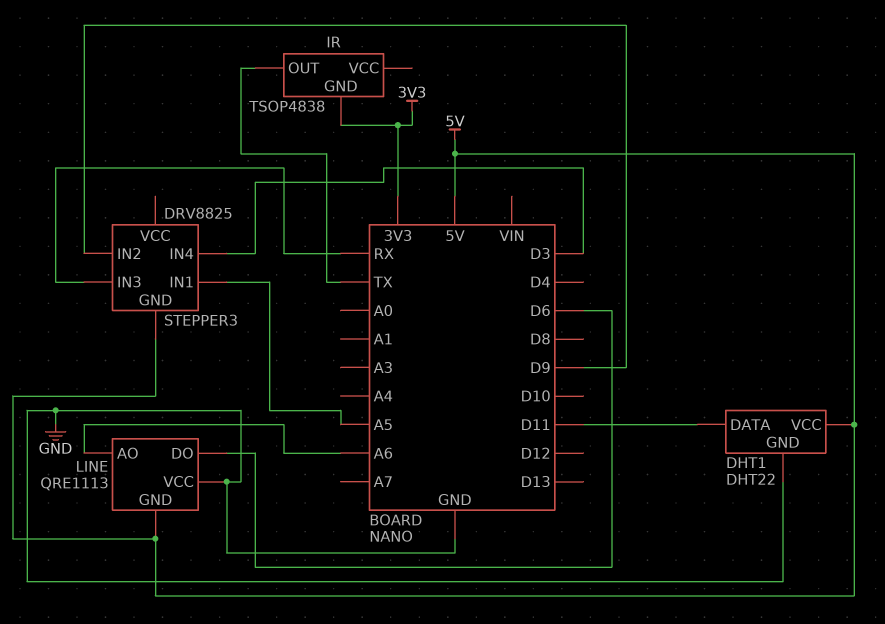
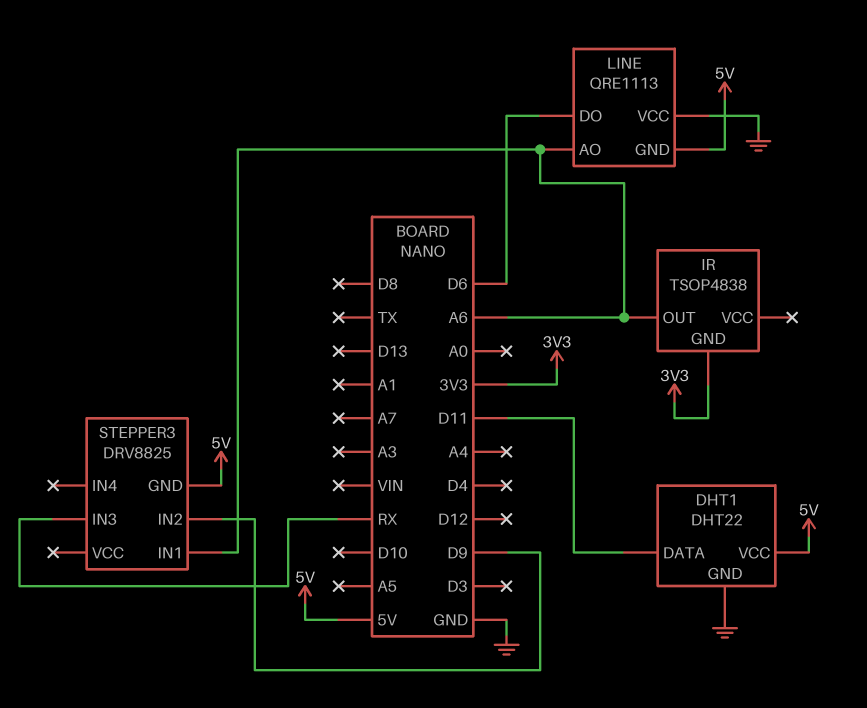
IR pin OUT: TX -> A6
STEPPER3 pin IN1: A5 -> A6
STEPPER3 pin IN4: D3 -> none

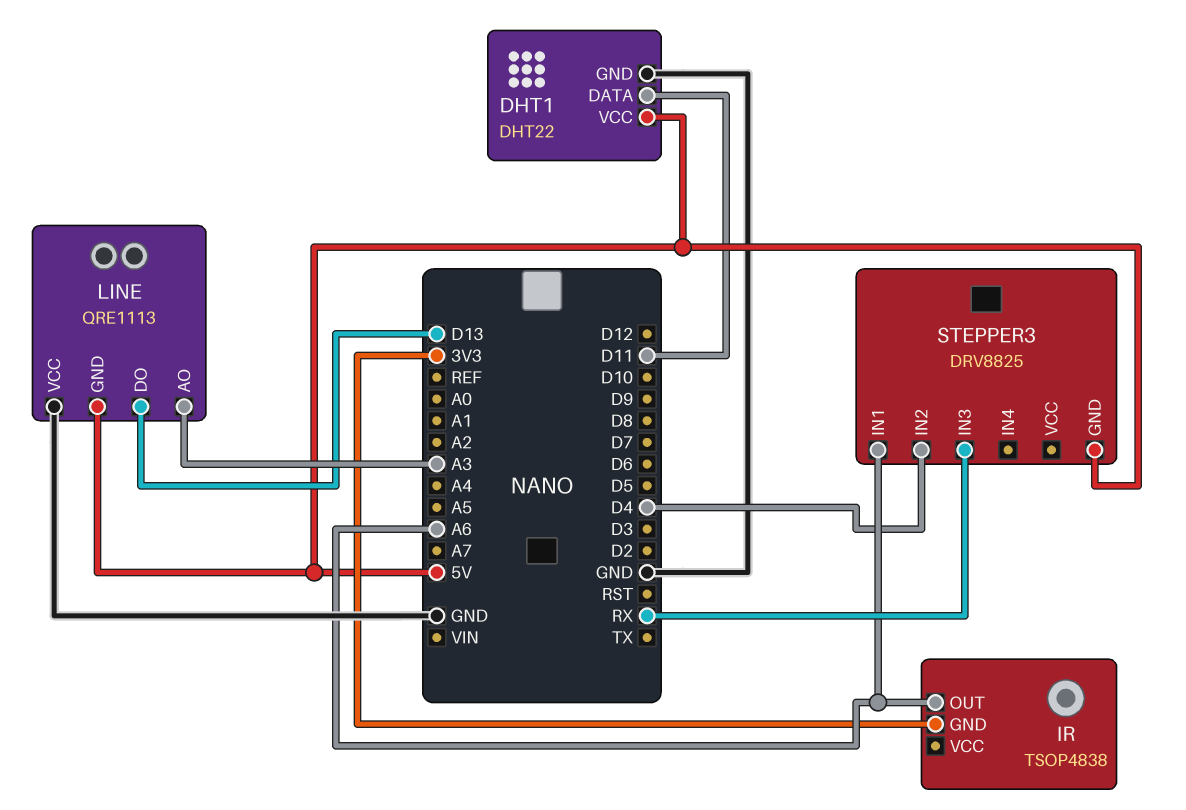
LINE pin AO: A6 -> A3
LINE pin DO: D6 -> D13
STEPPER3 pin IN2: D9 -> D4

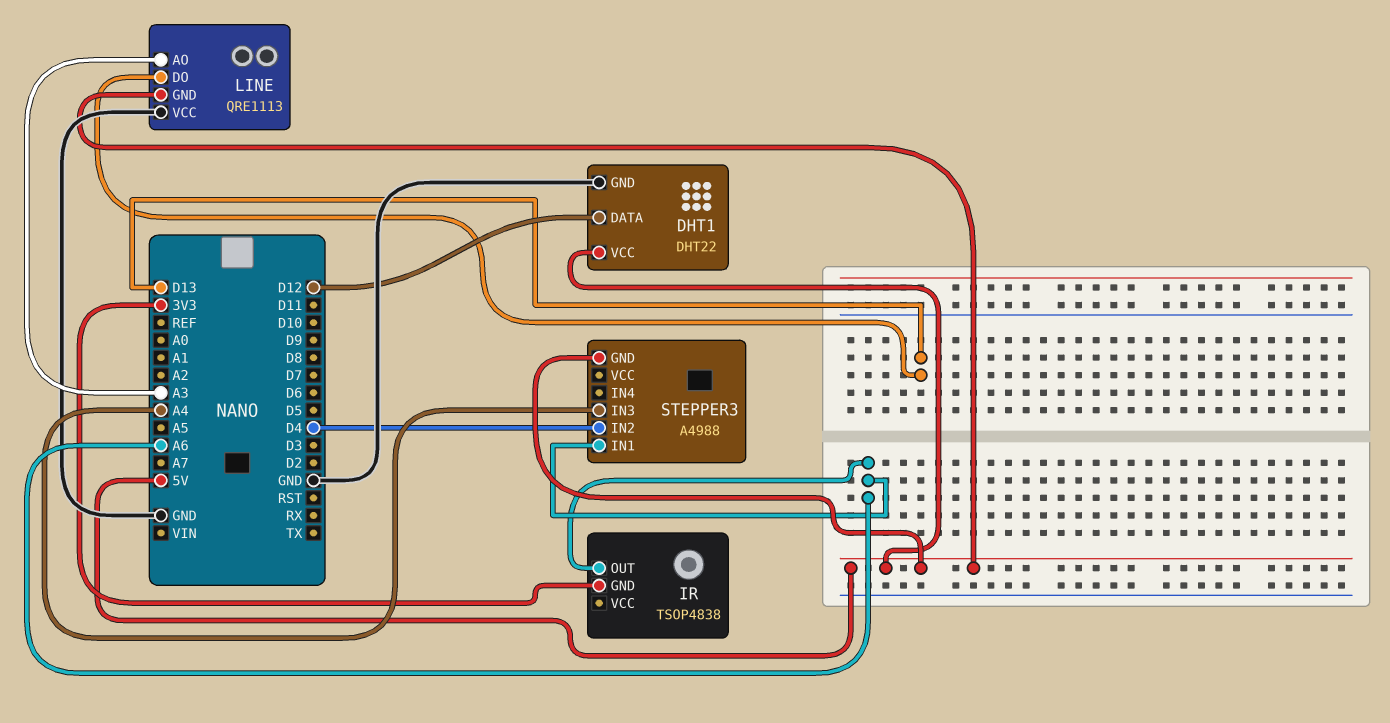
DHT1 pin DATA: D11 -> D12
STEPPER3: DRV8825 -> A4988
STEPPER3 pin IN3: RX -> A4

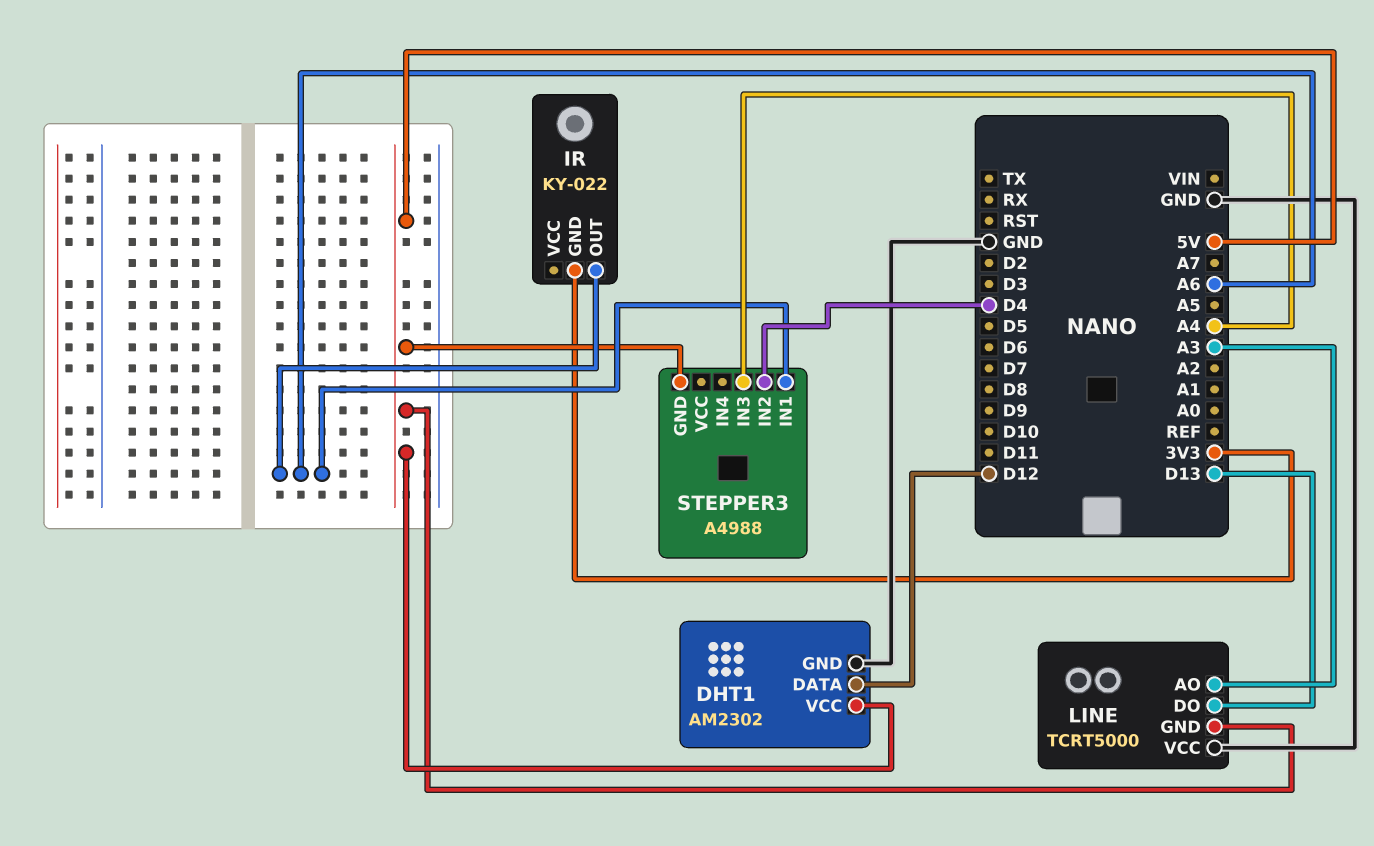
DHT1: DHT22 -> AM2302
IR: TSOP4838 -> KY-022
LINE: QRE1113 -> TCRT5000

